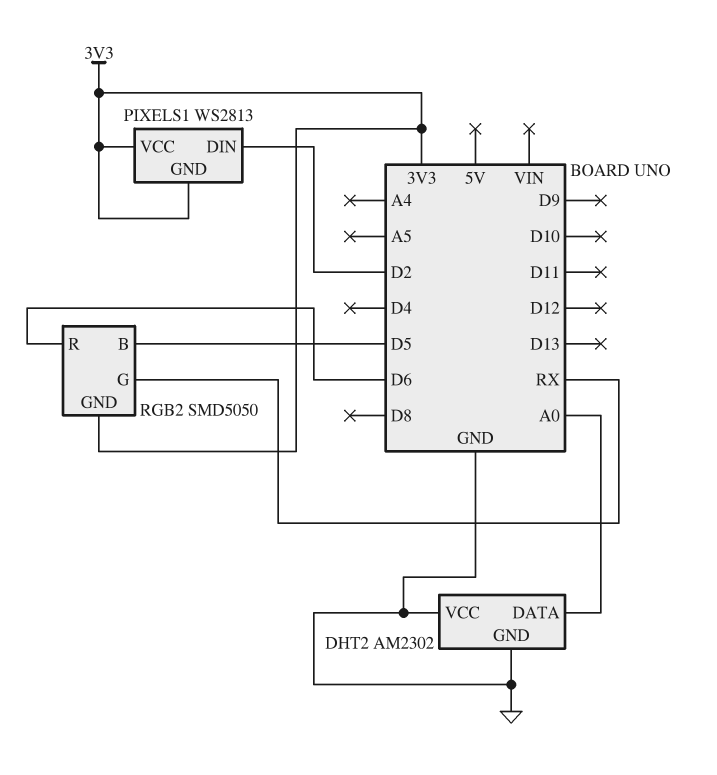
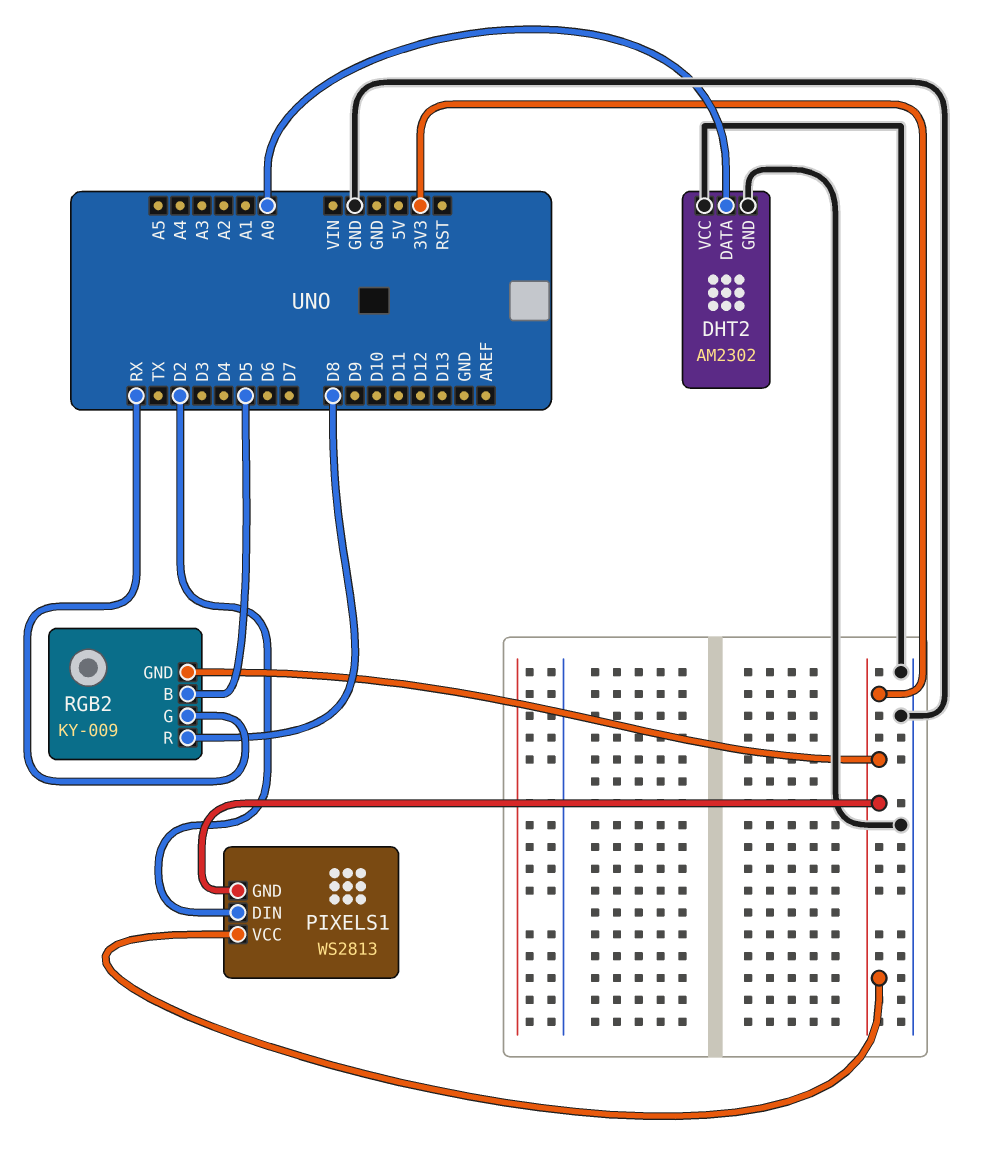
RGB2: SMD5050 -> KY-009
RGB2 pin R: D6 -> D8

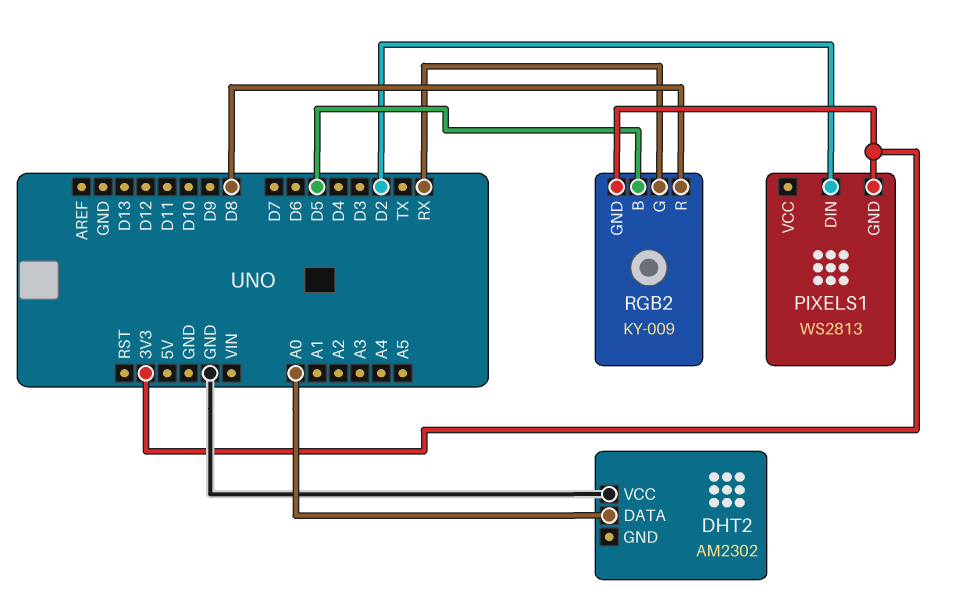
DHT2 pin GND: GND -> none
PIXELS1 pin VCC: 3V3 -> none

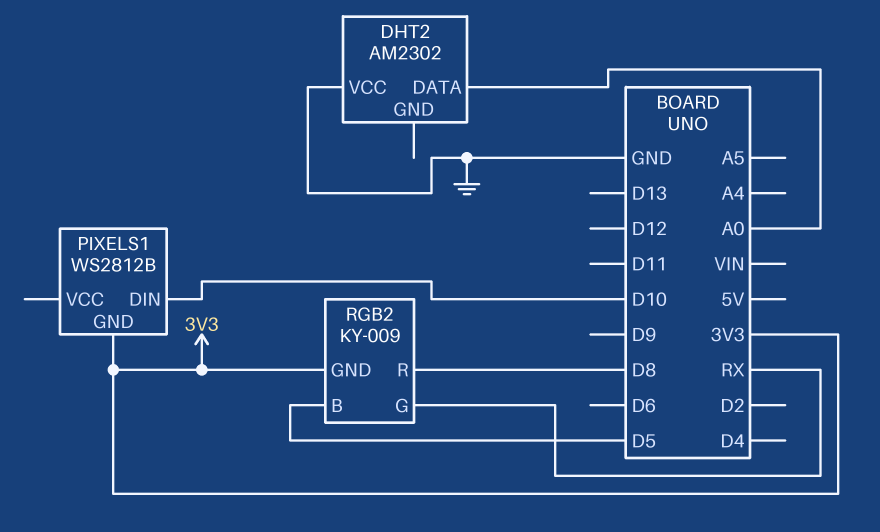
PIXELS1: WS2813 -> WS2812B
PIXELS1 pin DIN: D2 -> D10

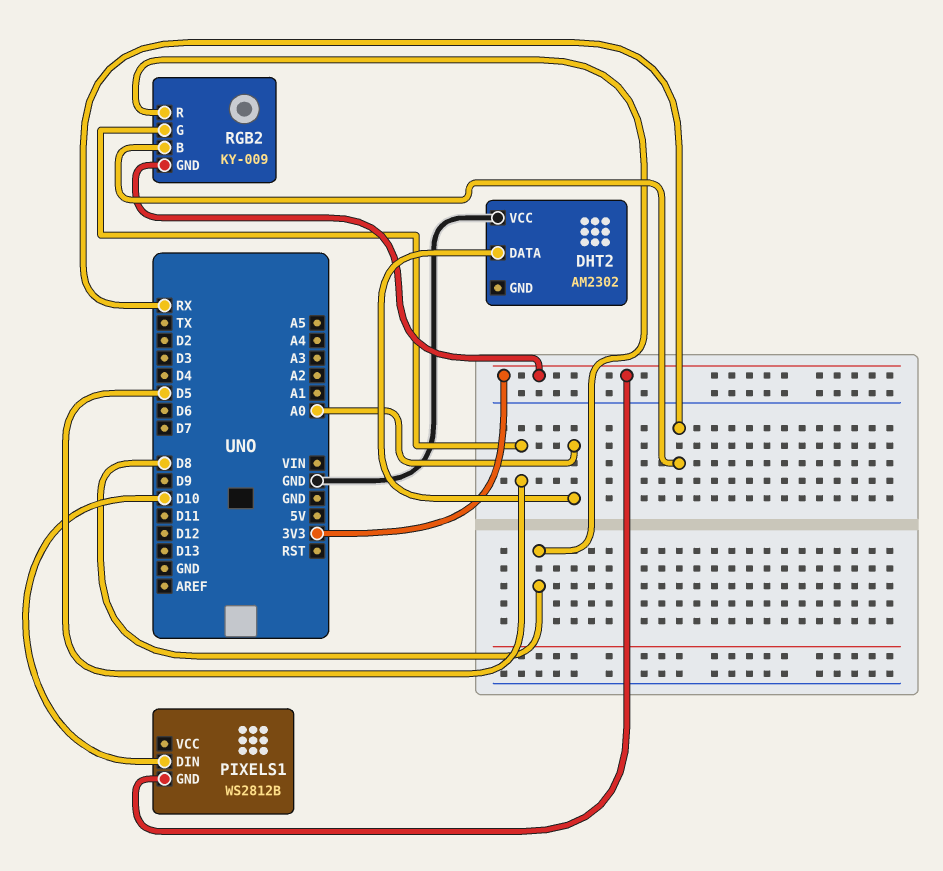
RGB2 pin B: D5 -> RX
RGB2 pin G: RX -> D5

